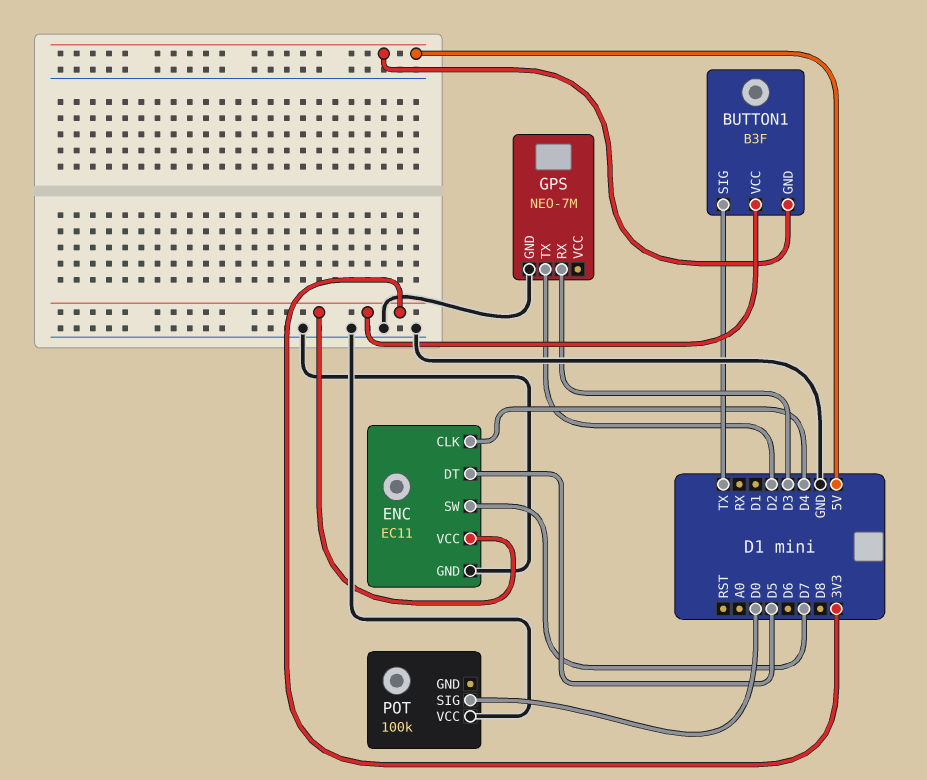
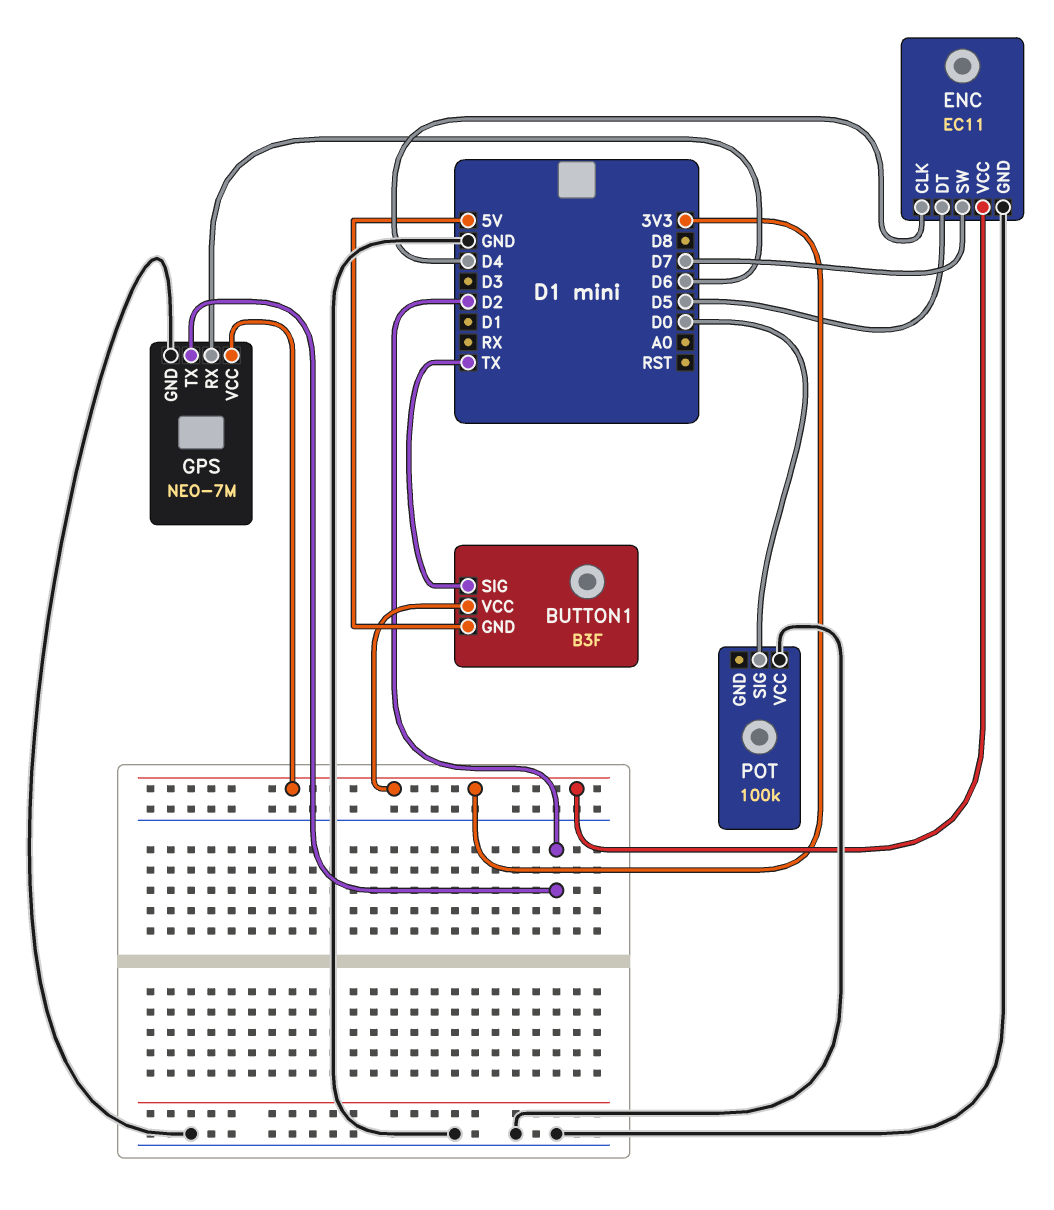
GPS pin RX: D3 -> D6
GPS pin VCC: none -> 3V3

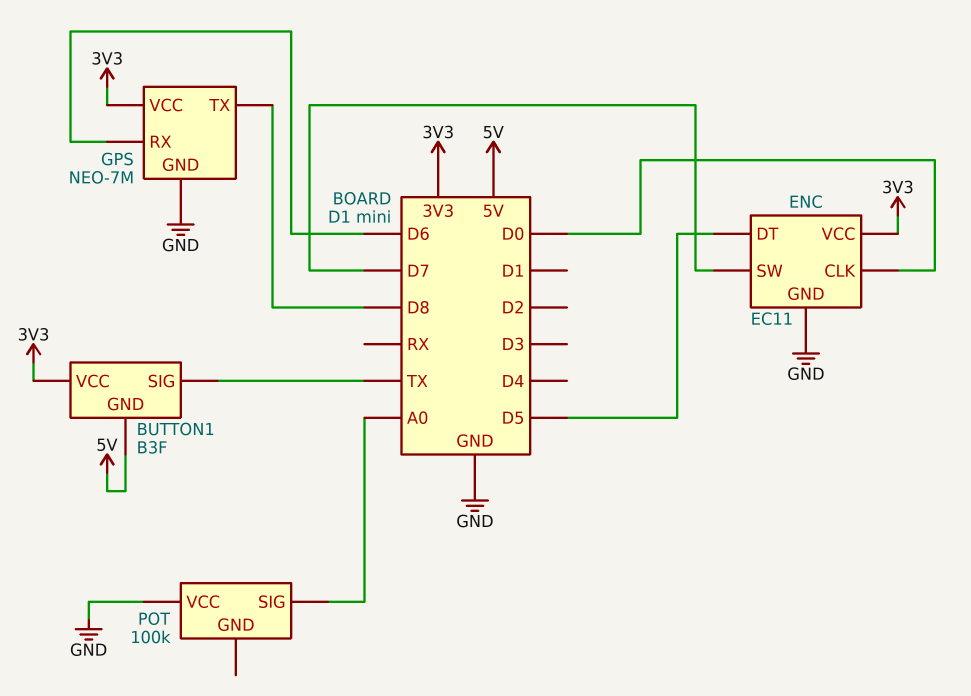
ENC pin CLK: D4 -> D0
GPS pin TX: D2 -> D8
POT pin SIG: D0 -> A0

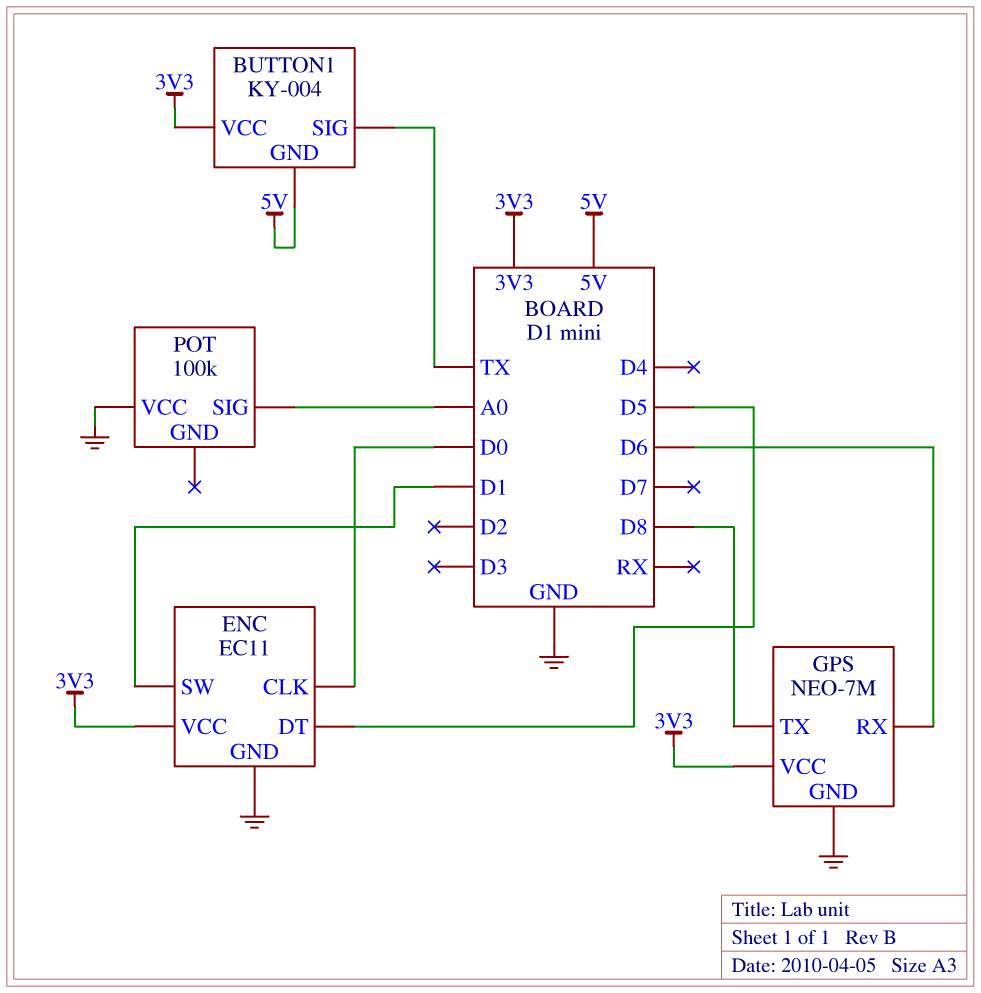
BUTTON1: B3F -> KY-004
ENC pin SW: D7 -> D1

